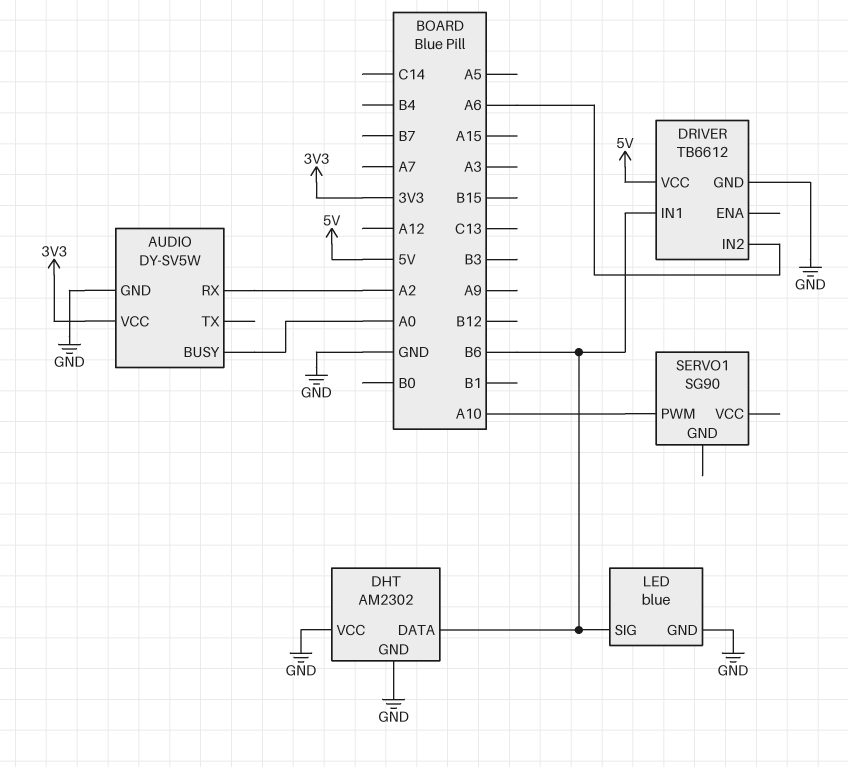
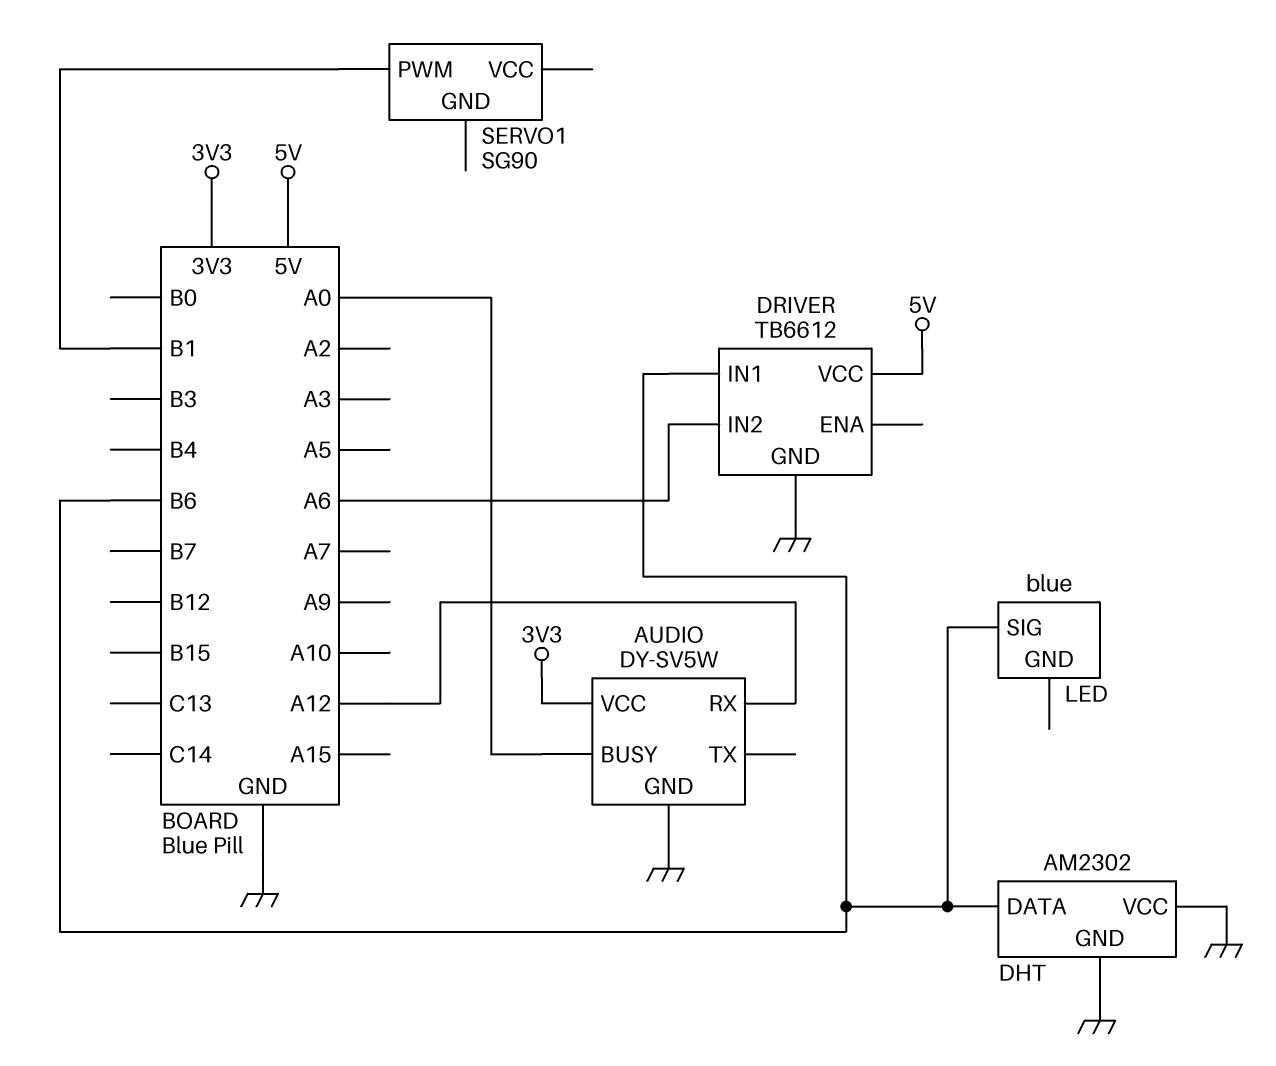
AUDIO pin RX: A2 -> A12
LED pin GND: GND -> none
SERVO1 pin PWM: A10 -> B1

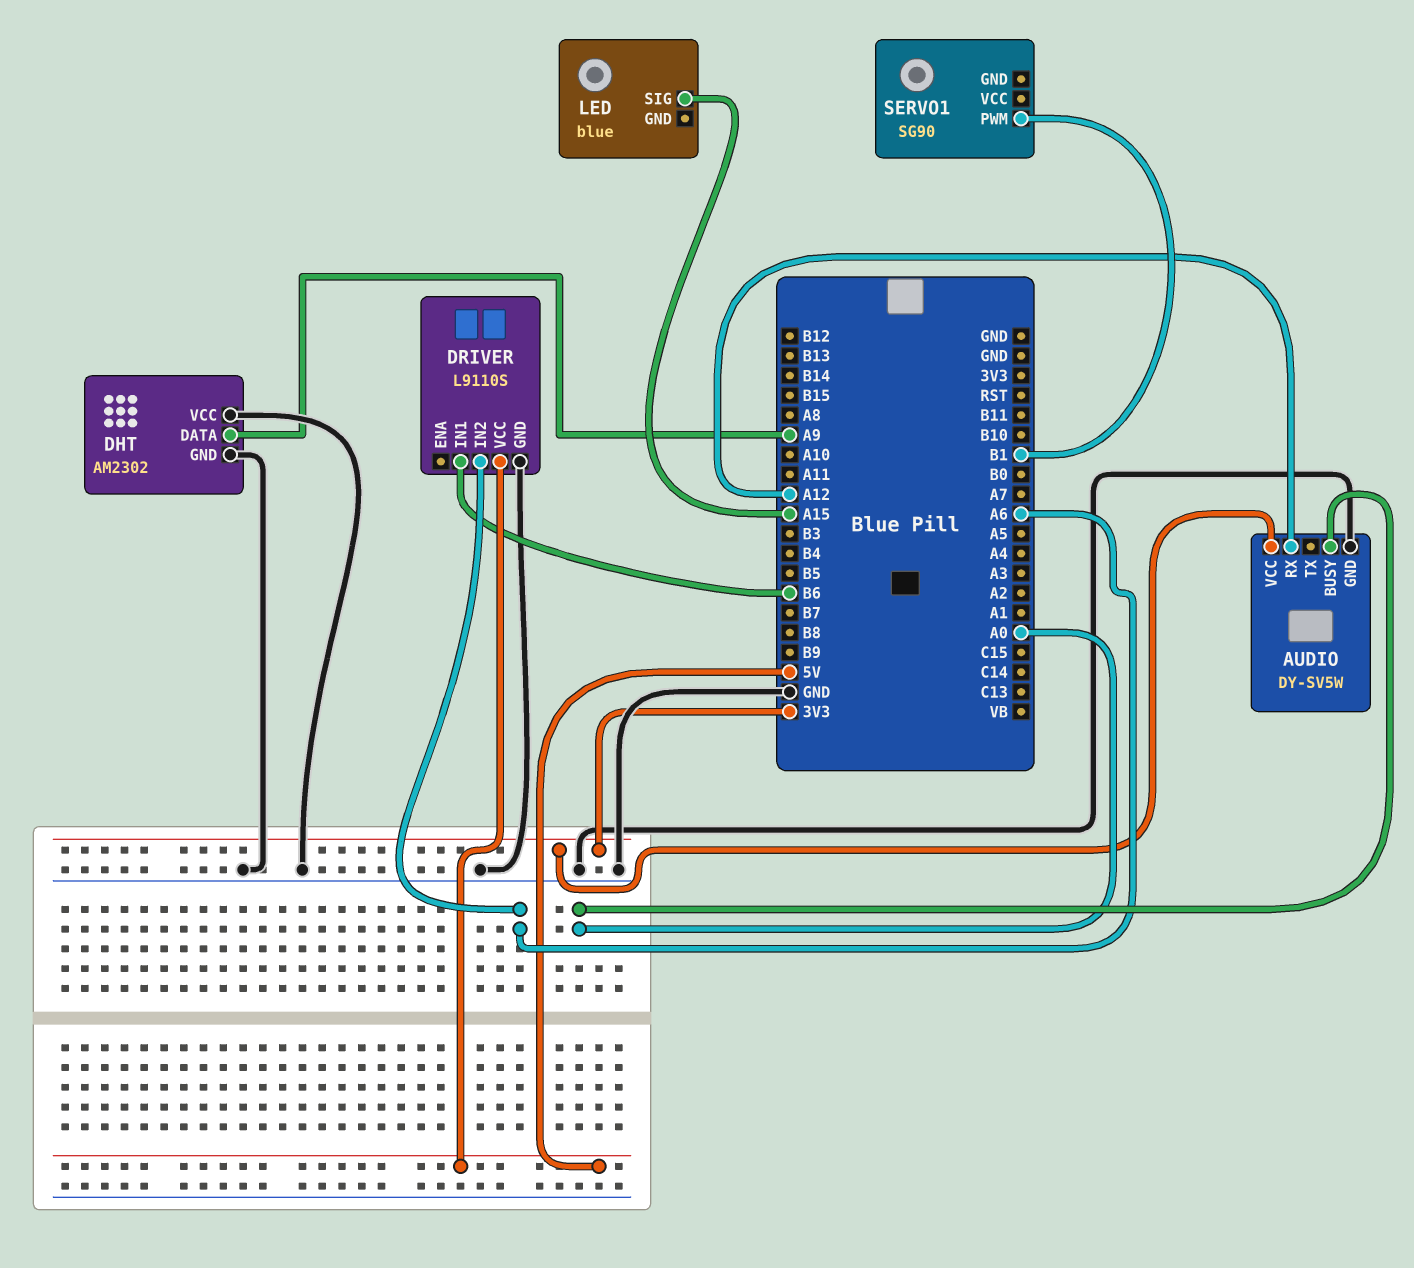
DHT pin DATA: B6 -> A9
DRIVER: TB6612 -> L9110S
LED pin SIG: B6 -> A15

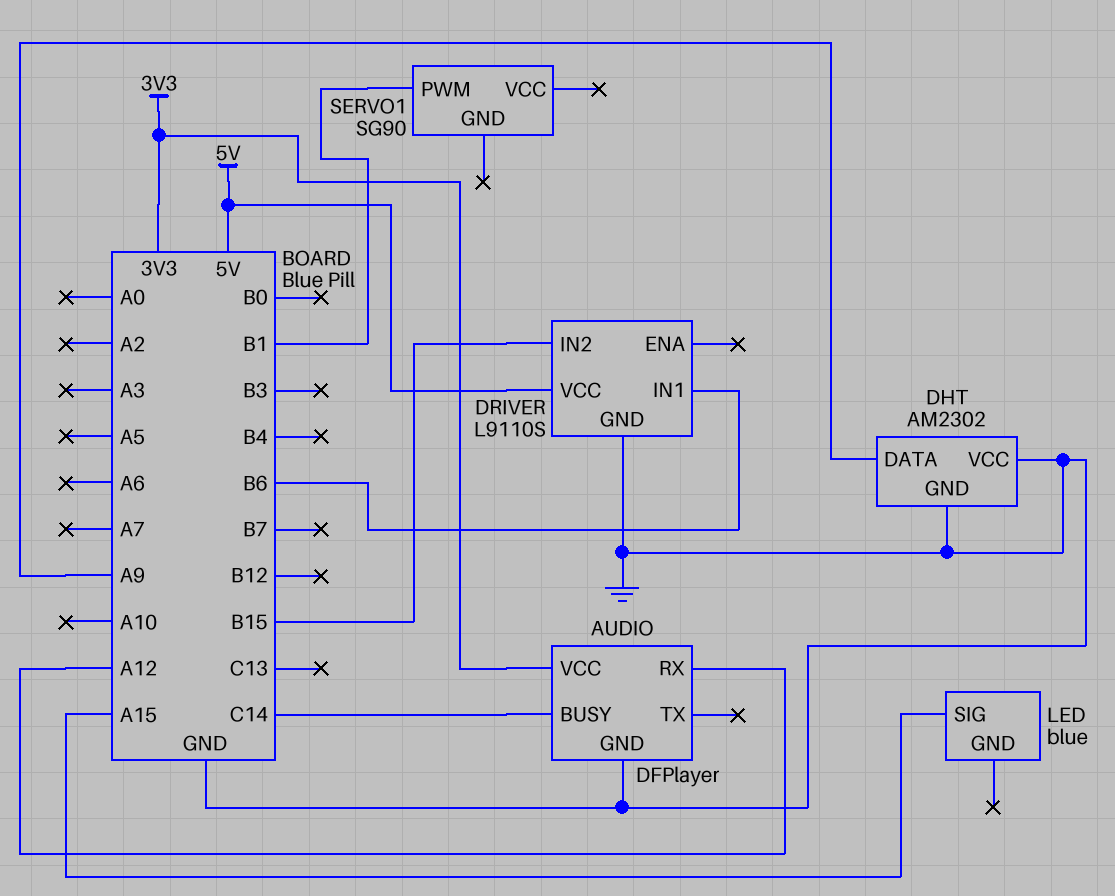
AUDIO: DY-SV5W -> DFPlayer
AUDIO pin BUSY: A0 -> C14
DRIVER pin IN2: A6 -> B15

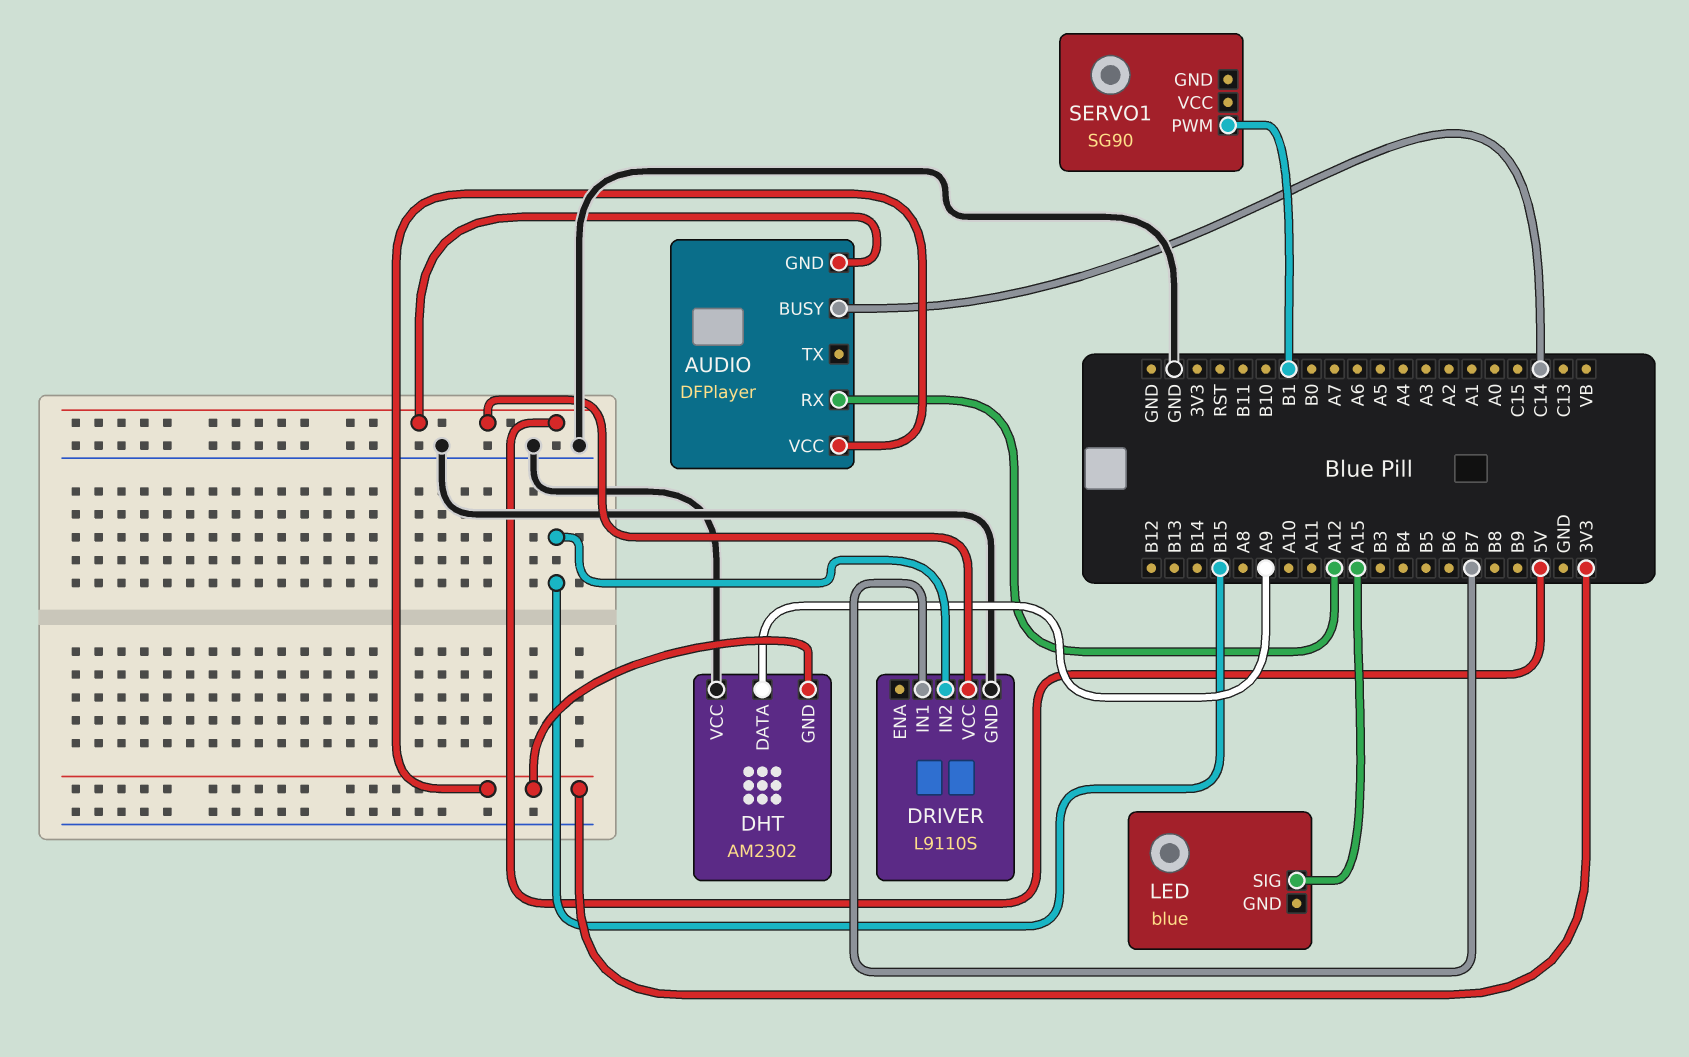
AUDIO pin GND: GND -> 5V
DHT pin GND: GND -> 3V3
DRIVER pin IN1: B6 -> B7

